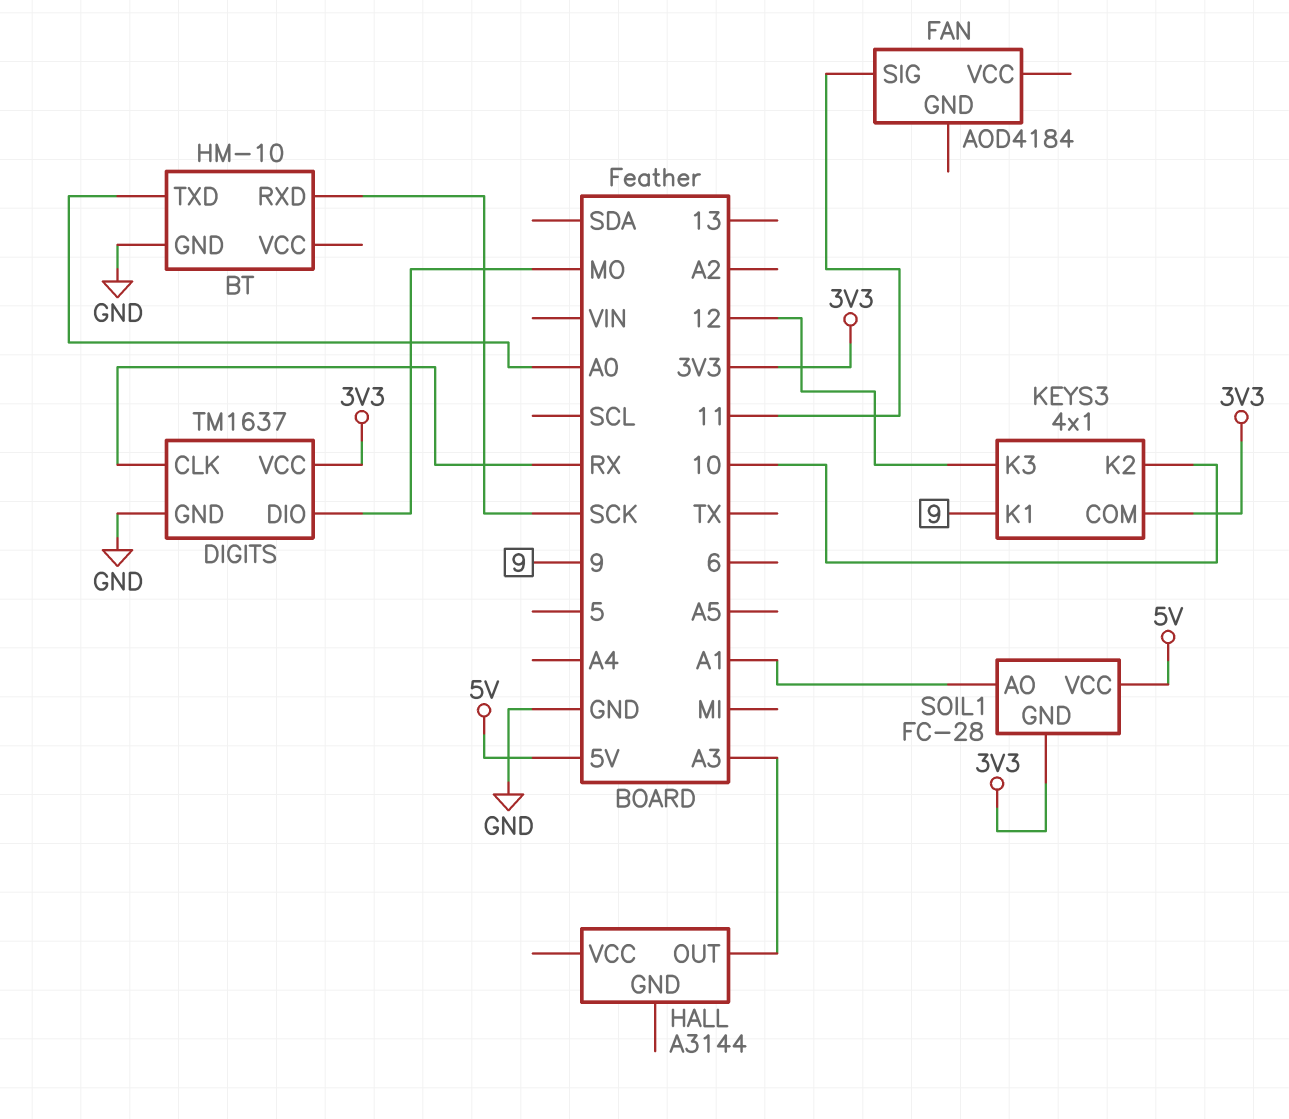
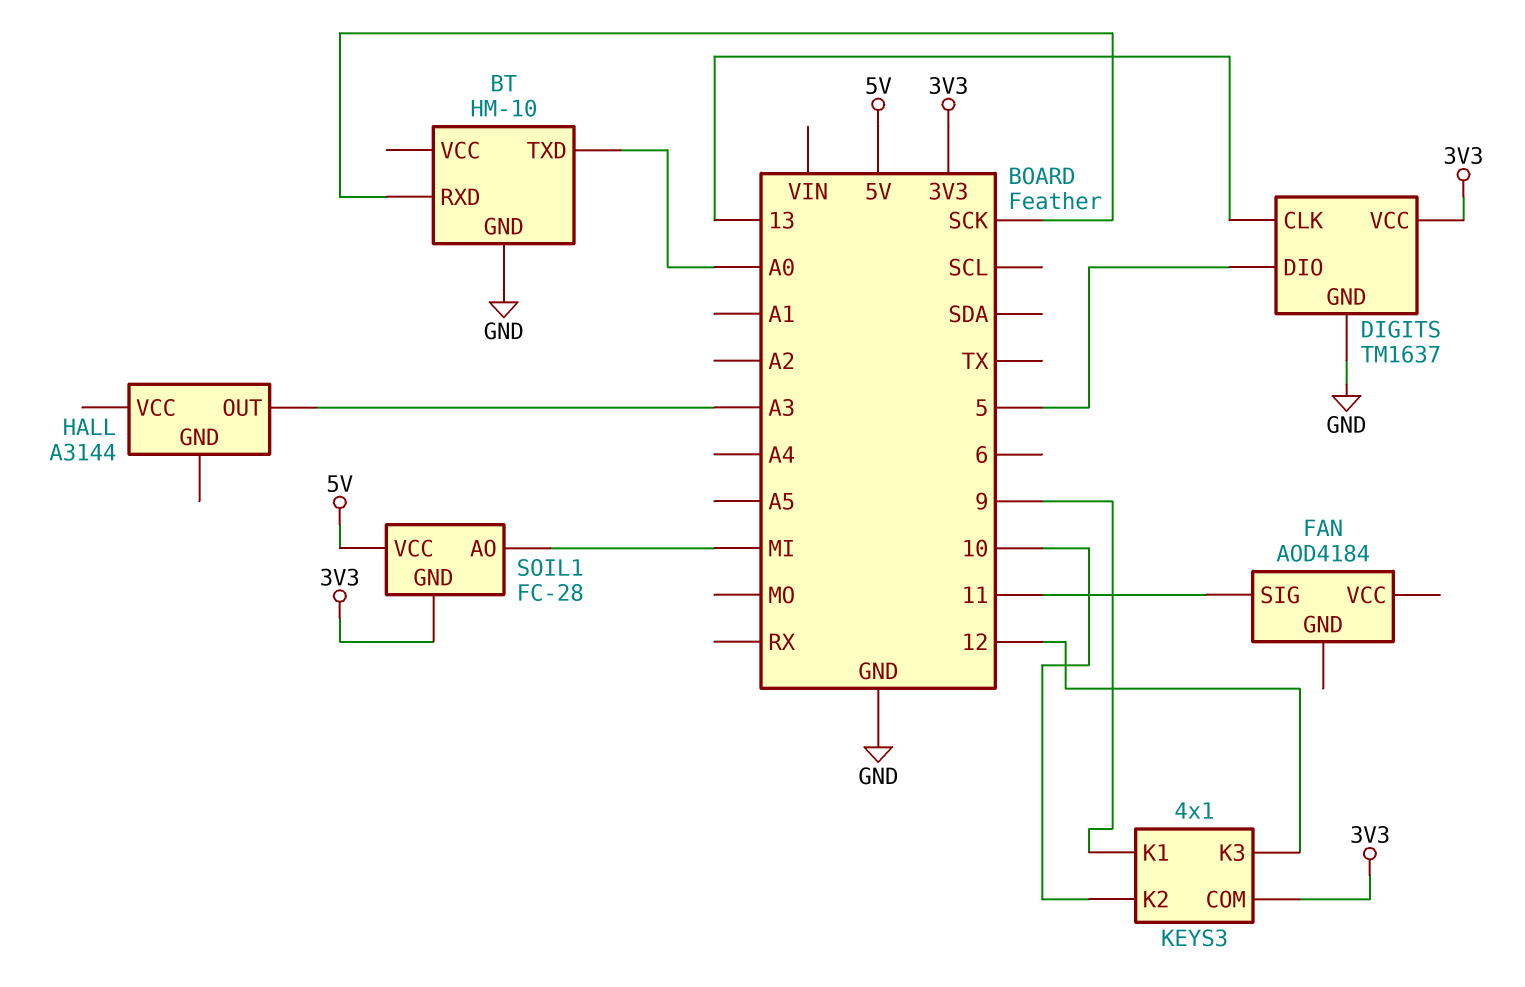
DIGITS pin CLK: RX -> 13
DIGITS pin DIO: MO -> 5
SOIL1 pin AO: A1 -> MI

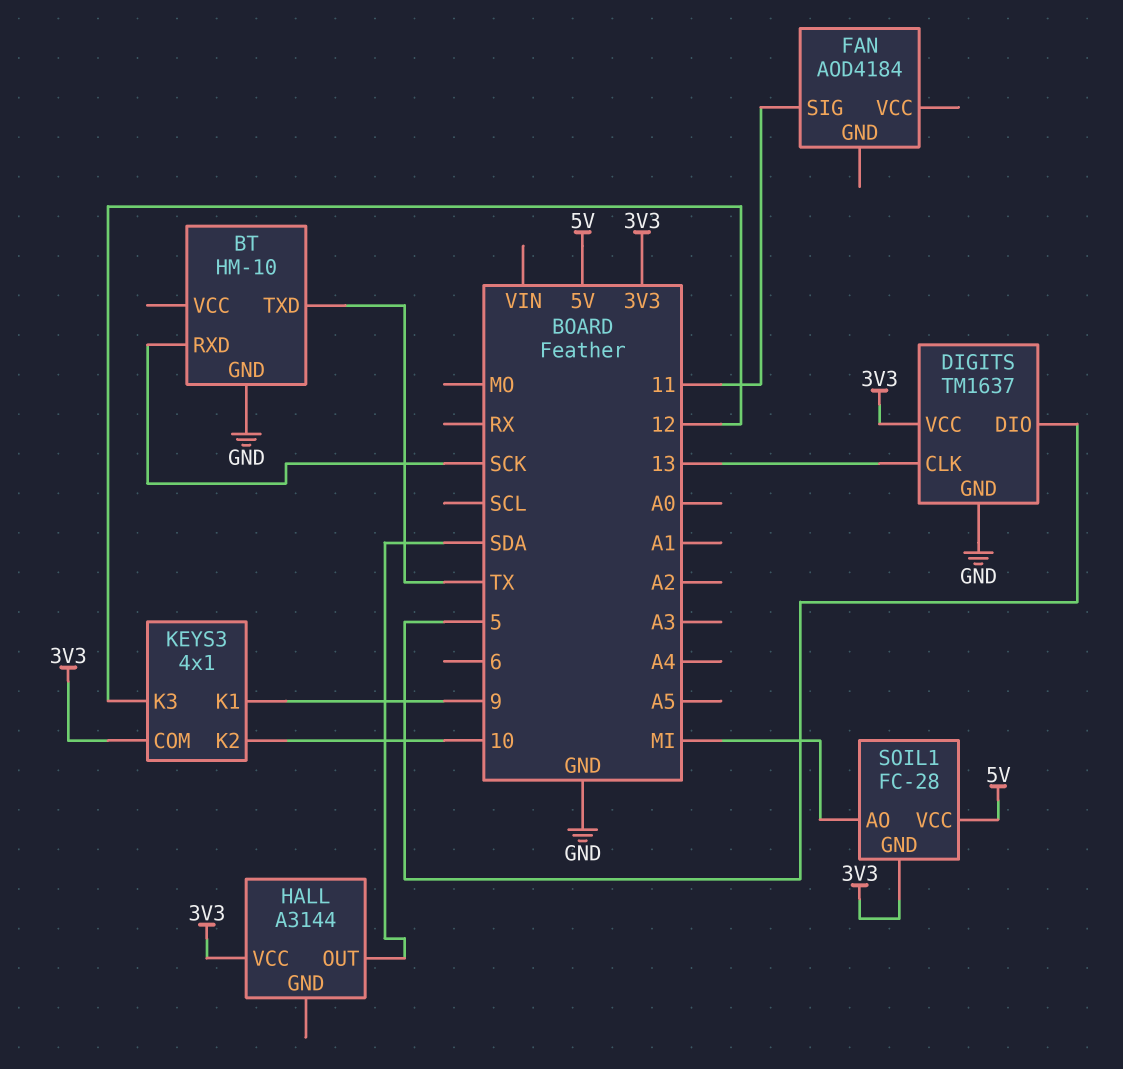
BT pin TXD: A0 -> TX
HALL pin OUT: A3 -> SDA
HALL pin VCC: none -> 3V3

